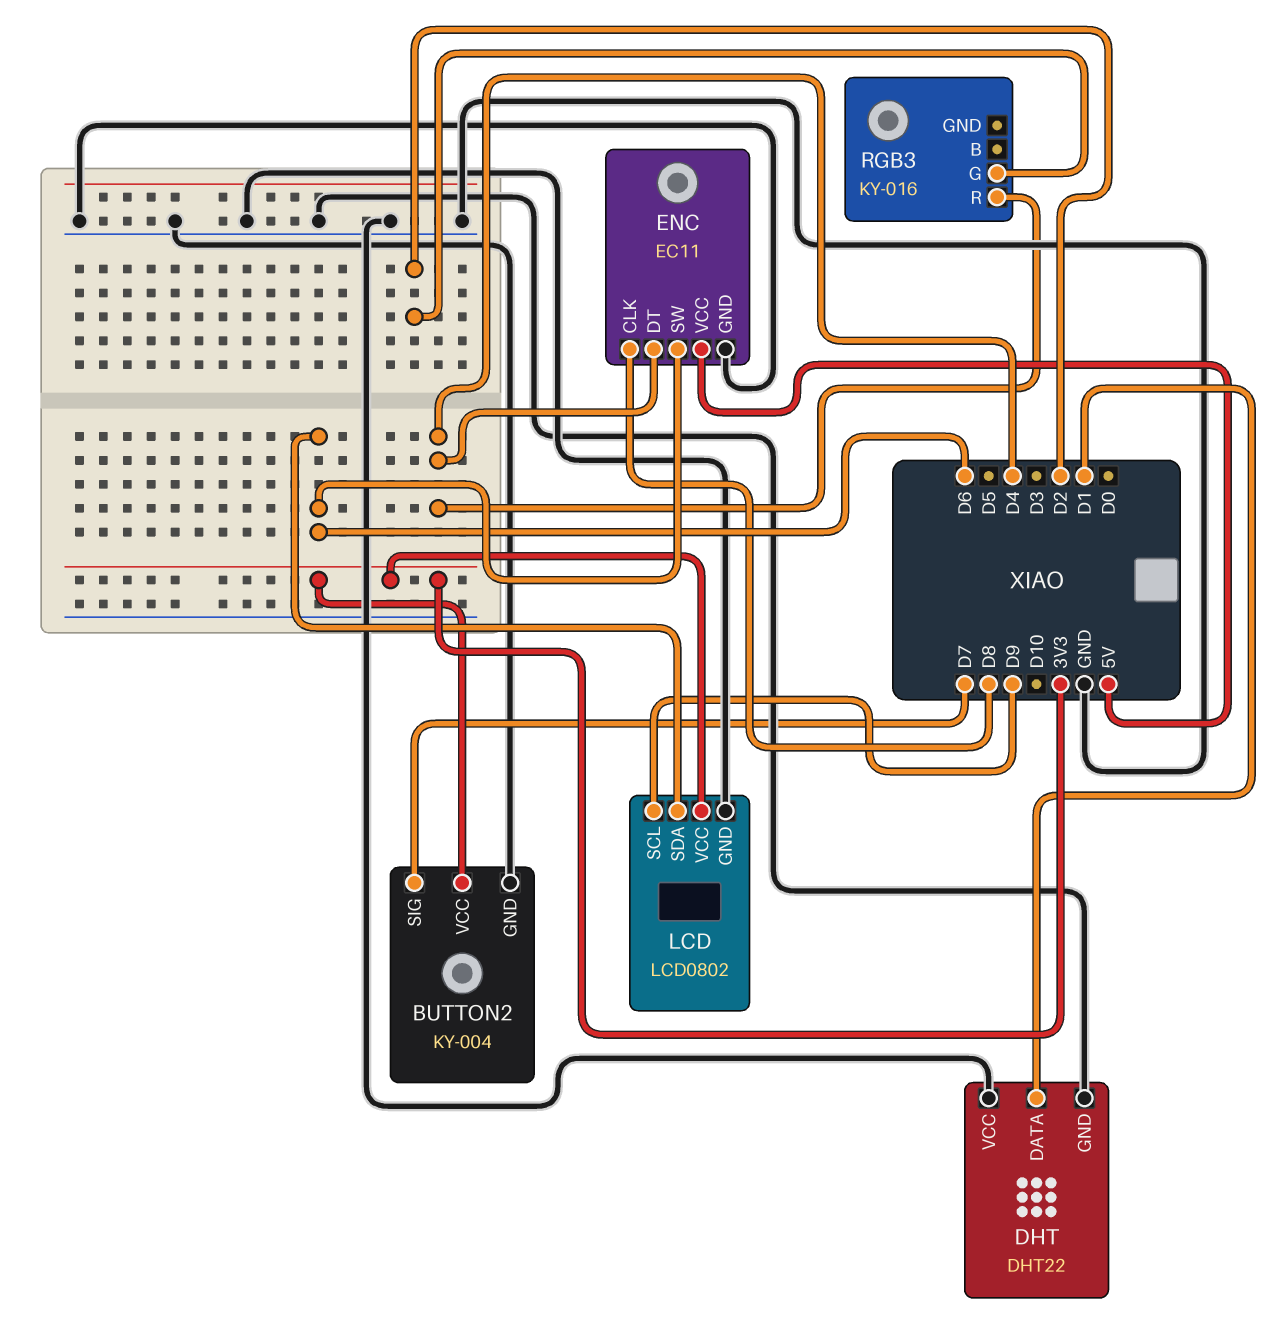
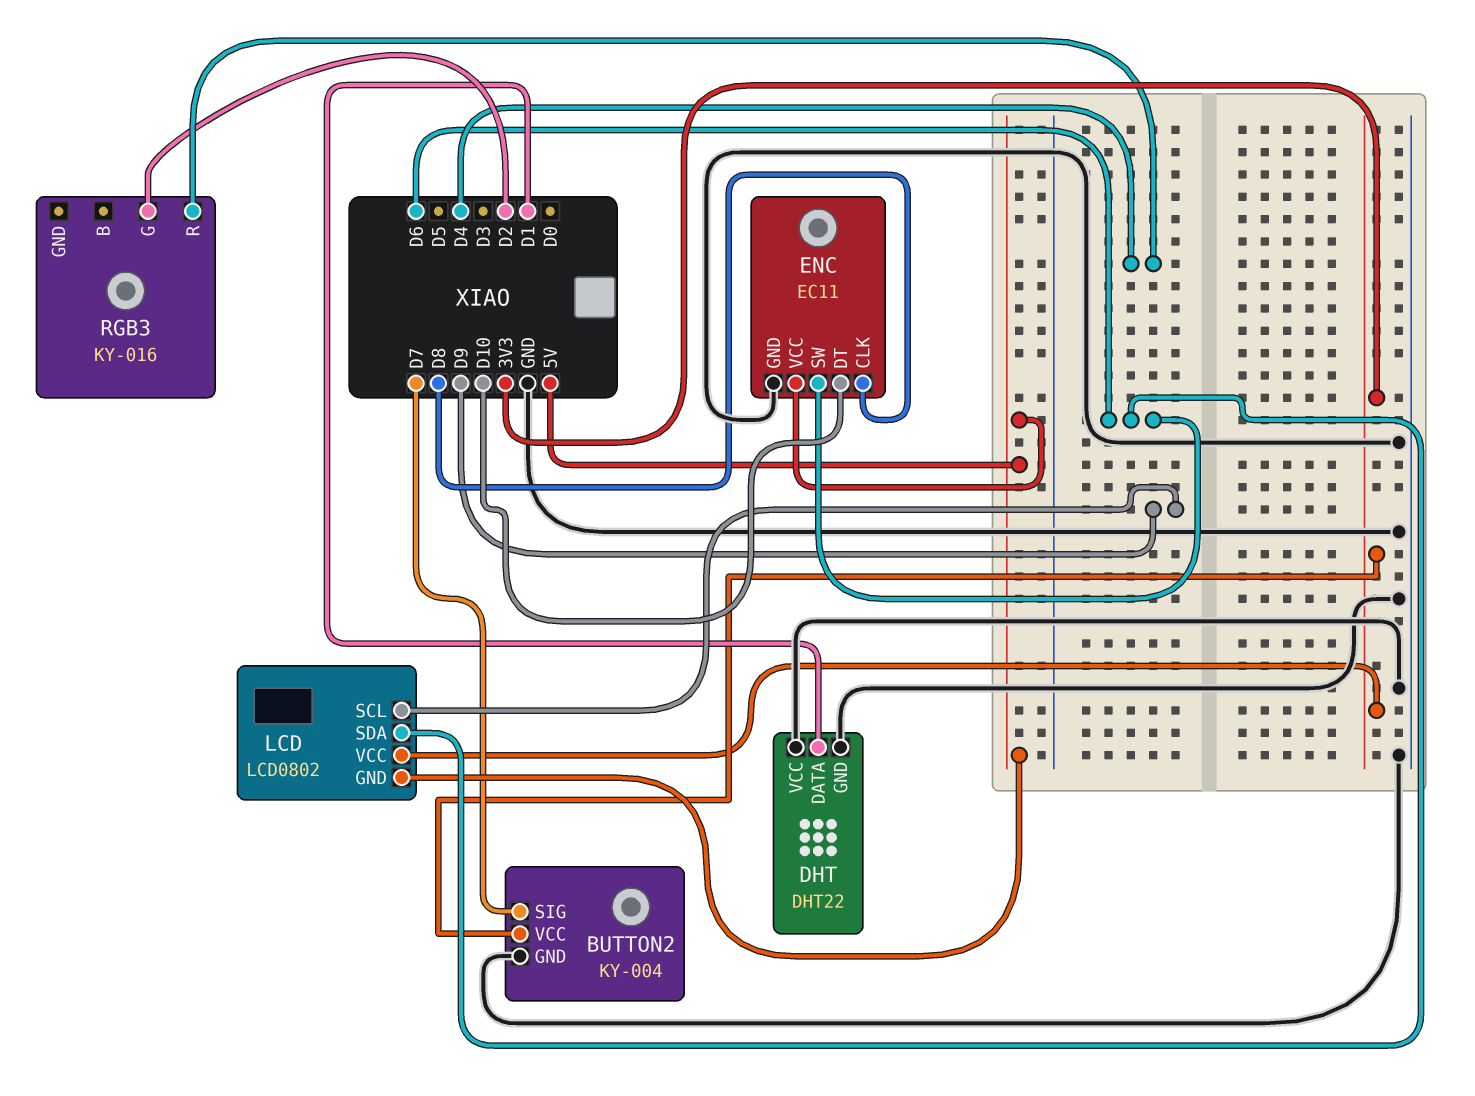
ENC pin DT: D4 -> D10
LCD pin GND: GND -> 5V

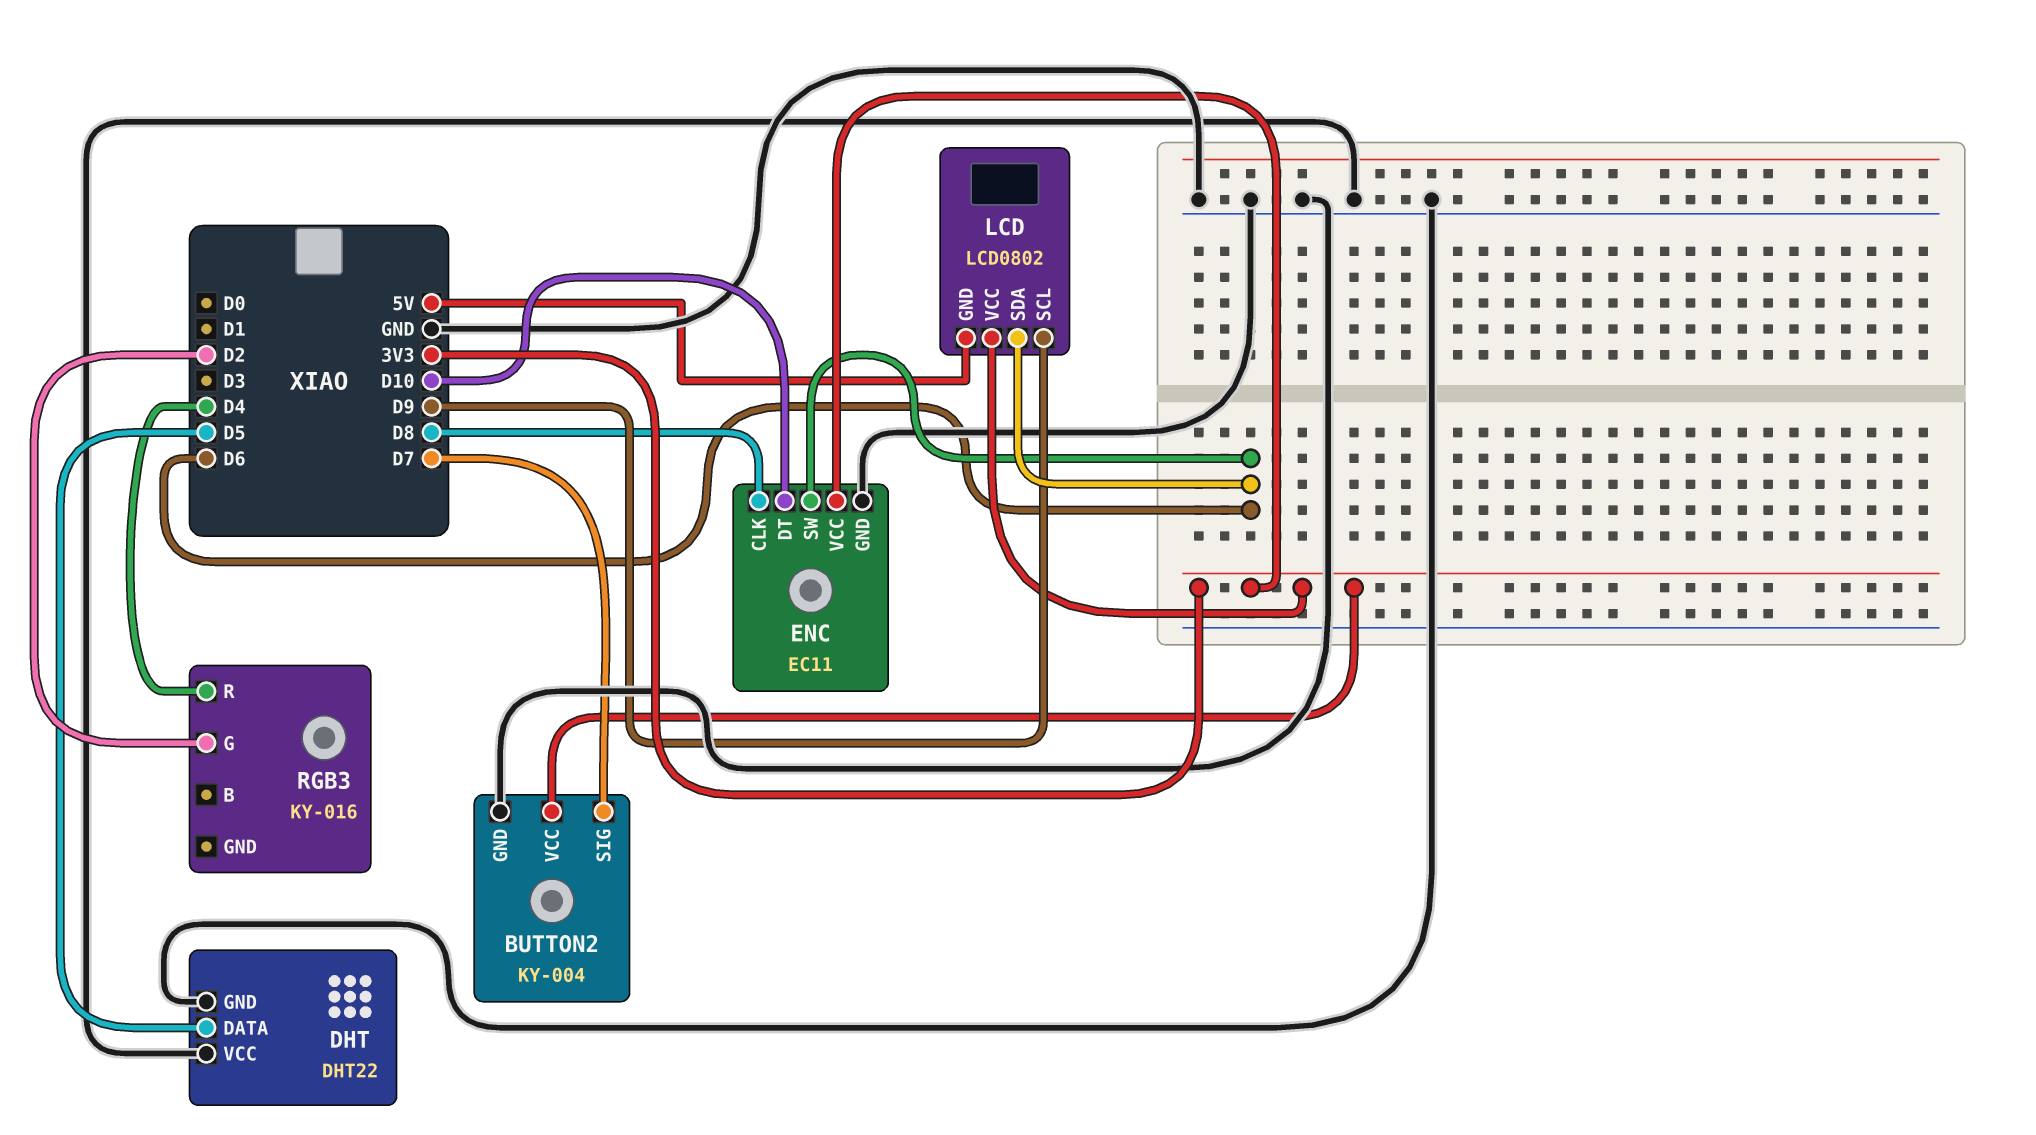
DHT pin DATA: D1 -> D5
ENC pin VCC: 5V -> 3V3

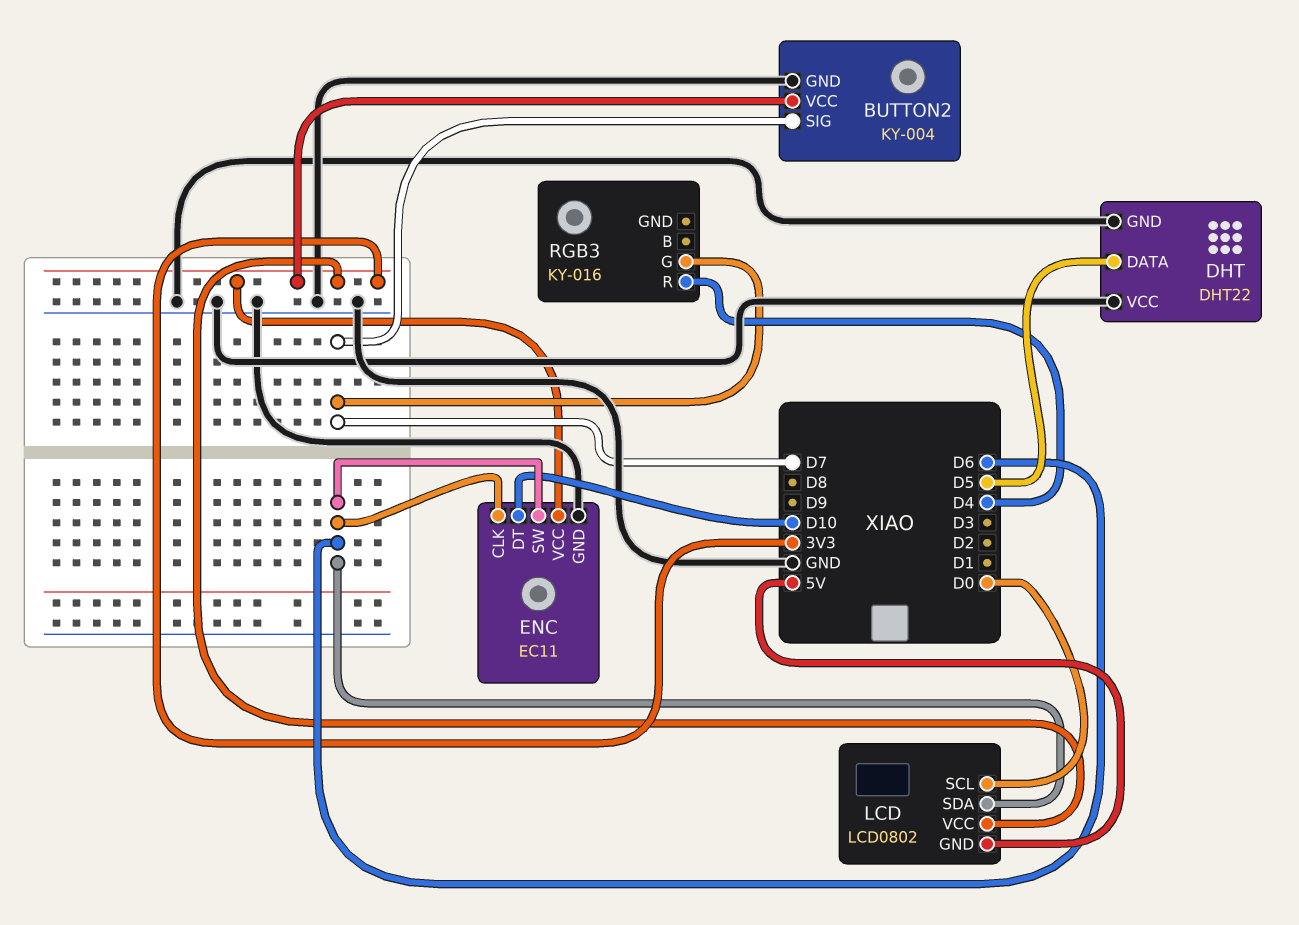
ENC pin CLK: D8 -> D6
LCD pin SCL: D9 -> D0
RGB3 pin G: D2 -> D7

